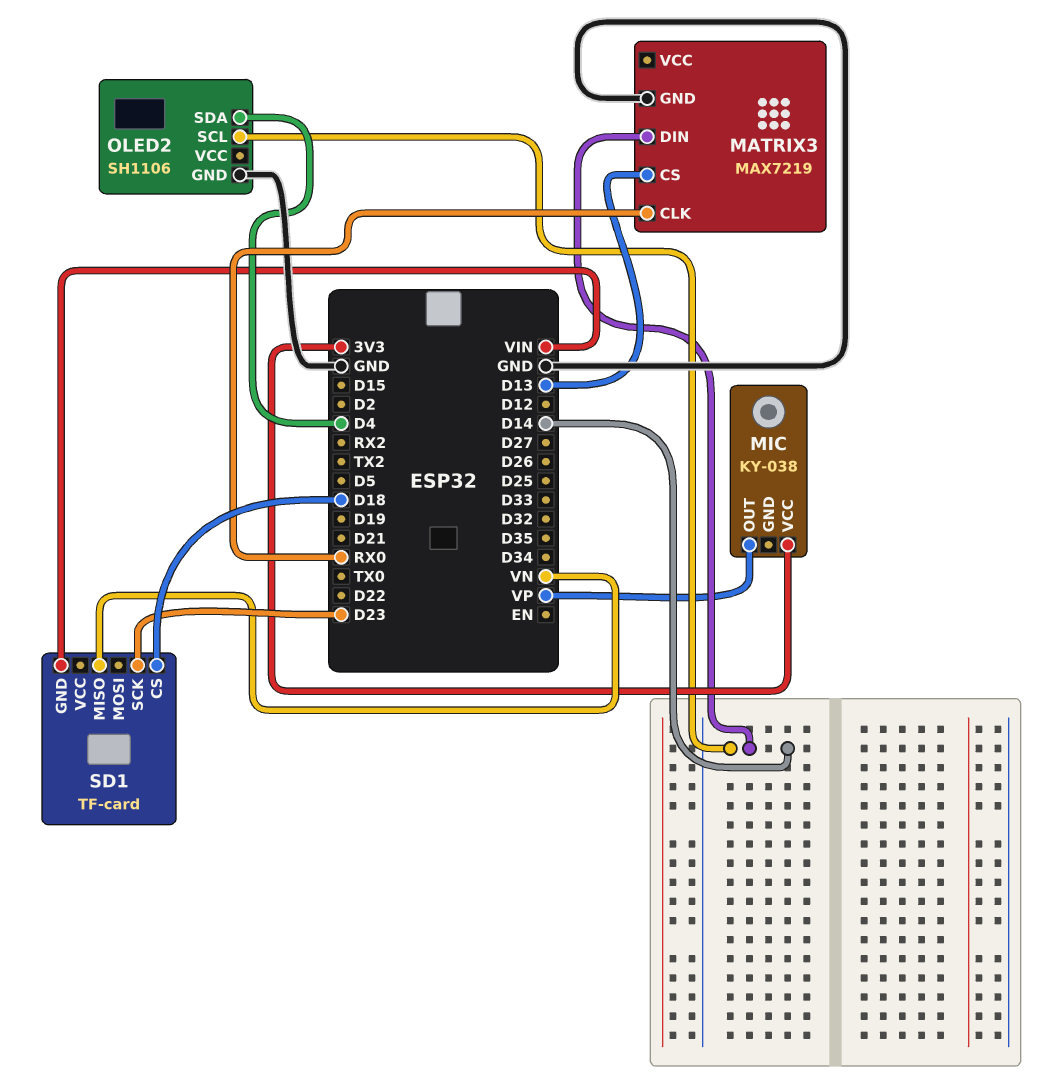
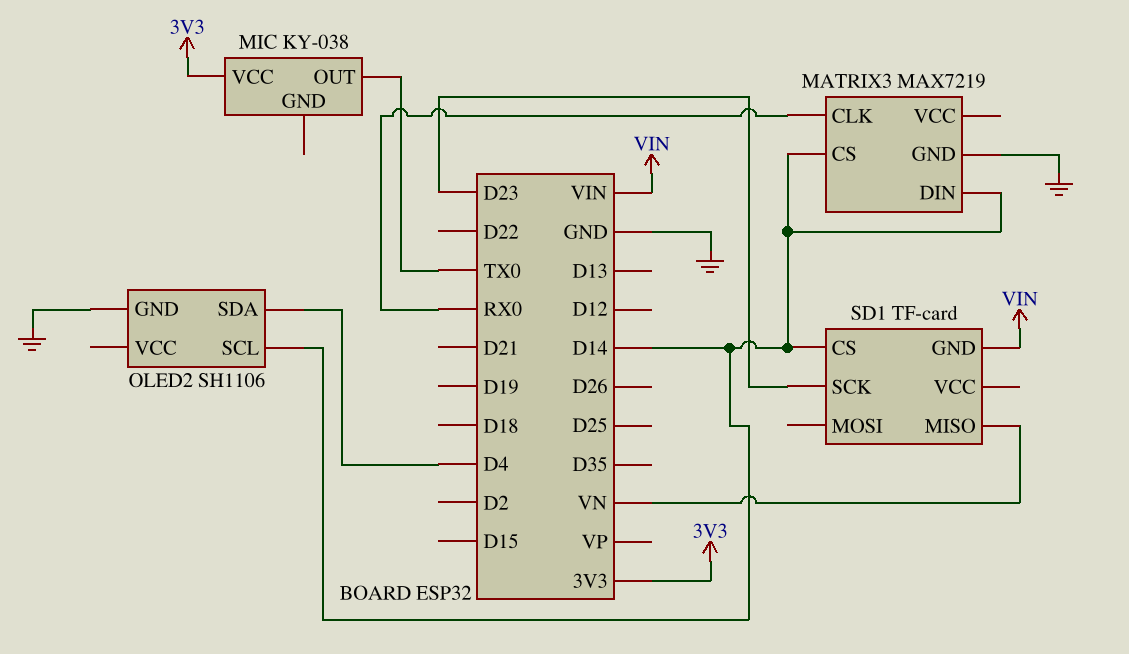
MATRIX3 pin CS: D13 -> D14
MIC pin OUT: VP -> TX0
SD1 pin CS: D18 -> D14

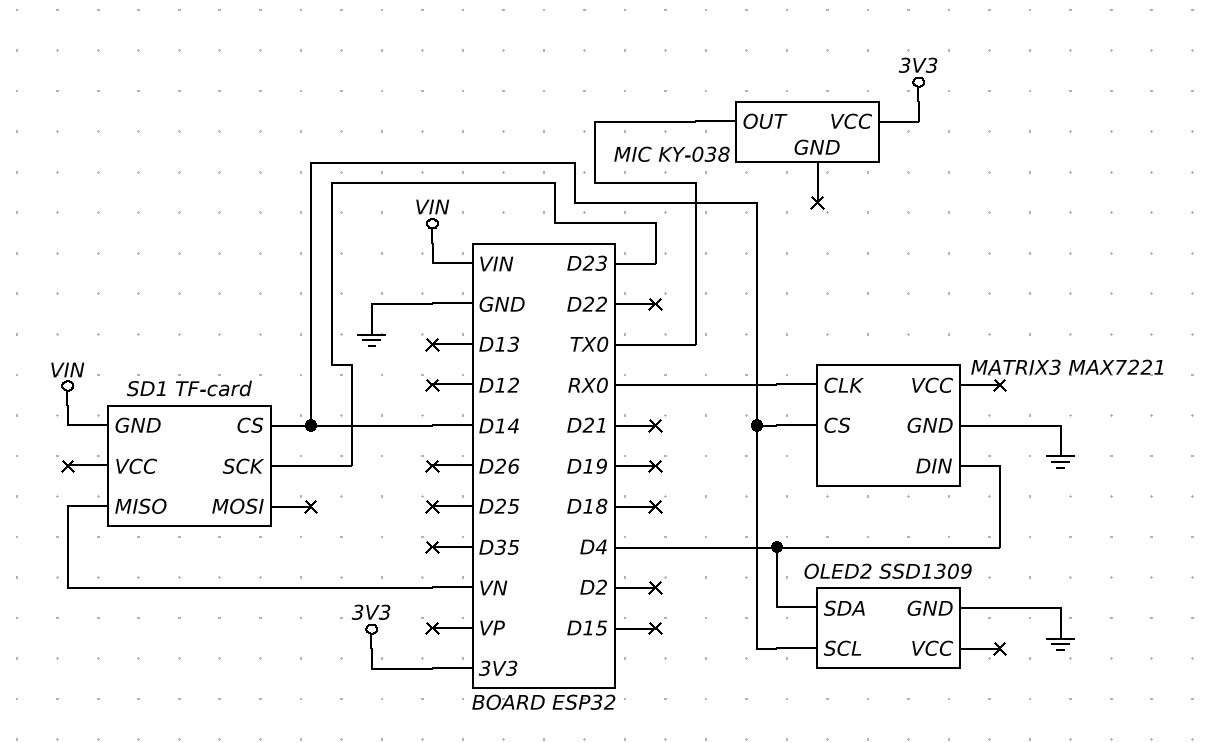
MATRIX3: MAX7219 -> MAX7221
MATRIX3 pin DIN: D14 -> D4
OLED2: SH1106 -> SSD1309

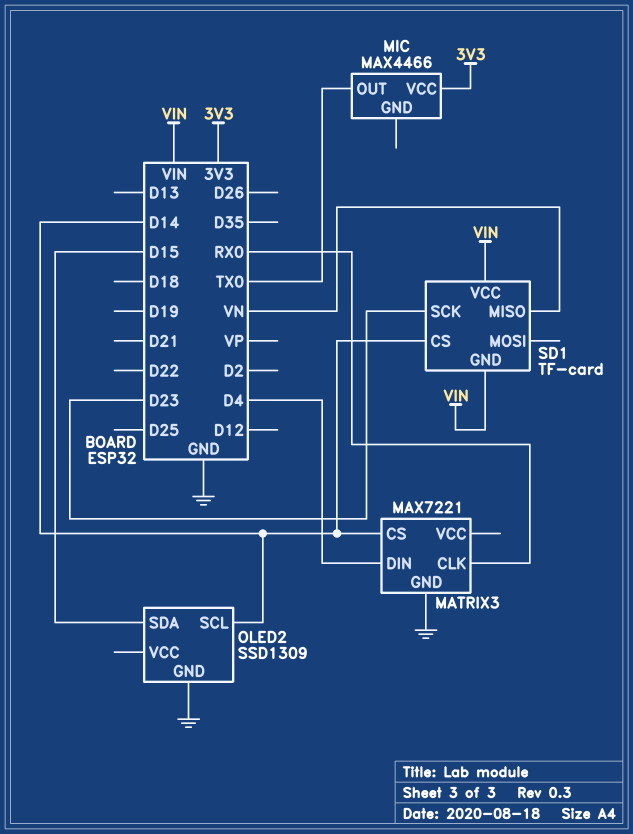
MIC: KY-038 -> MAX4466
OLED2 pin SDA: D4 -> D15
SD1 pin VCC: none -> VIN

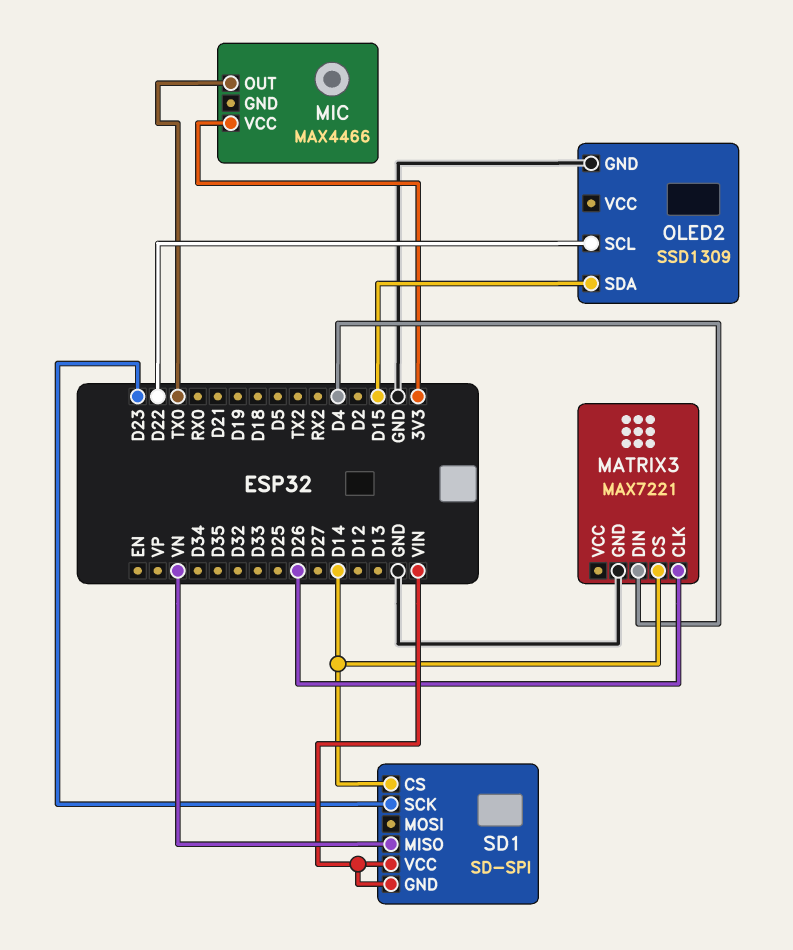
MATRIX3 pin CLK: RX0 -> D26
OLED2 pin SCL: D14 -> D22
SD1: TF-card -> SD-SPI

